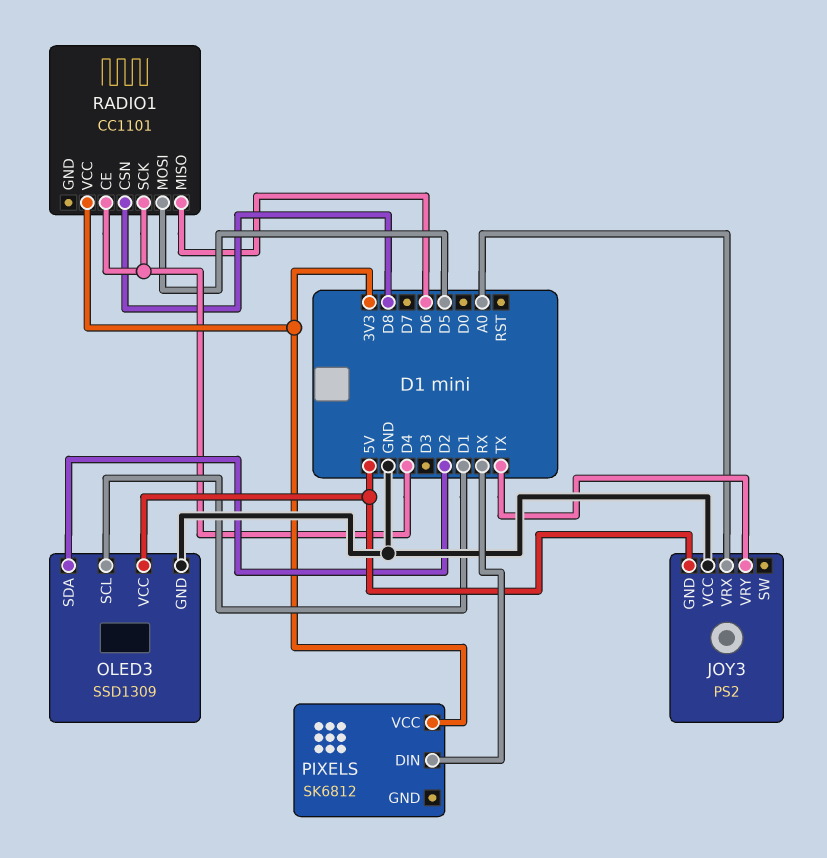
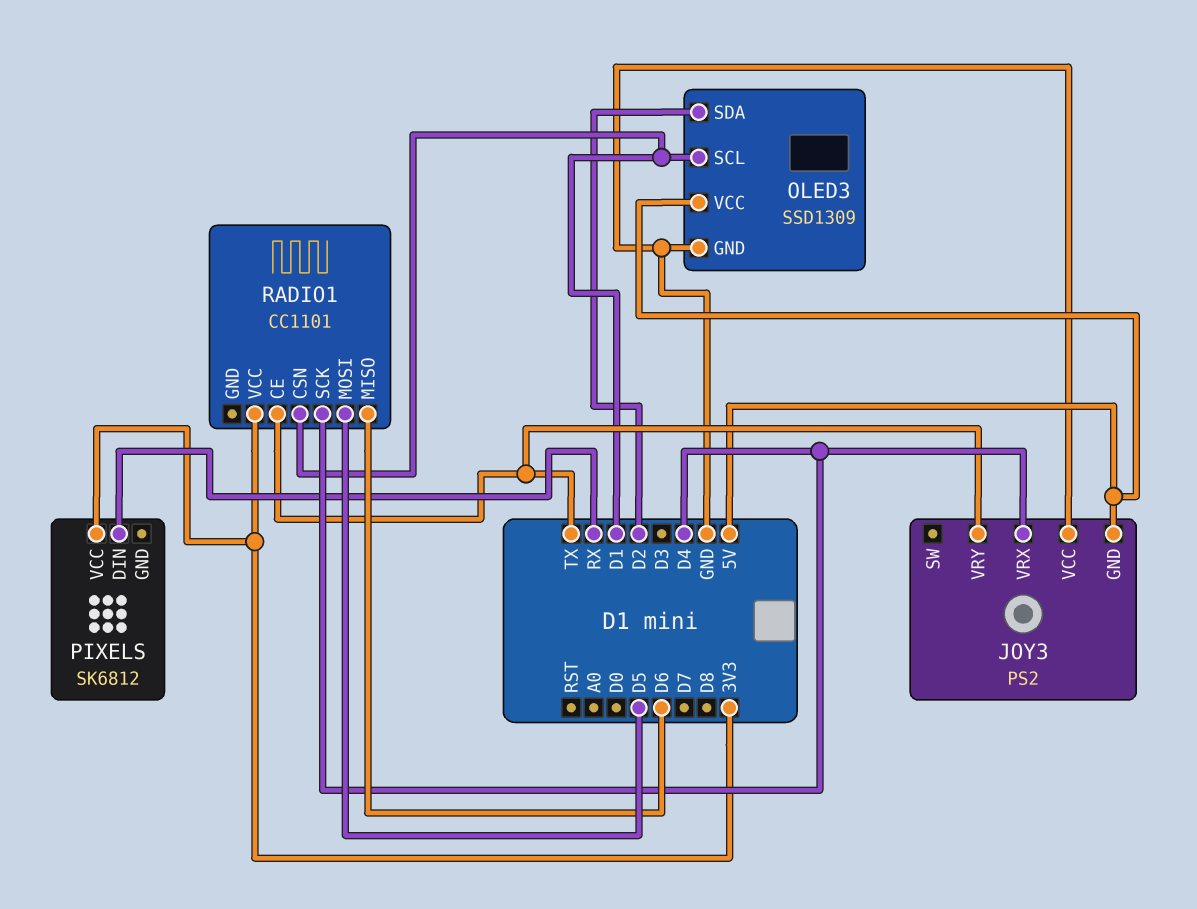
JOY3 pin VRX: A0 -> D4
RADIO1 pin CE: D4 -> TX
RADIO1 pin CSN: D8 -> D1

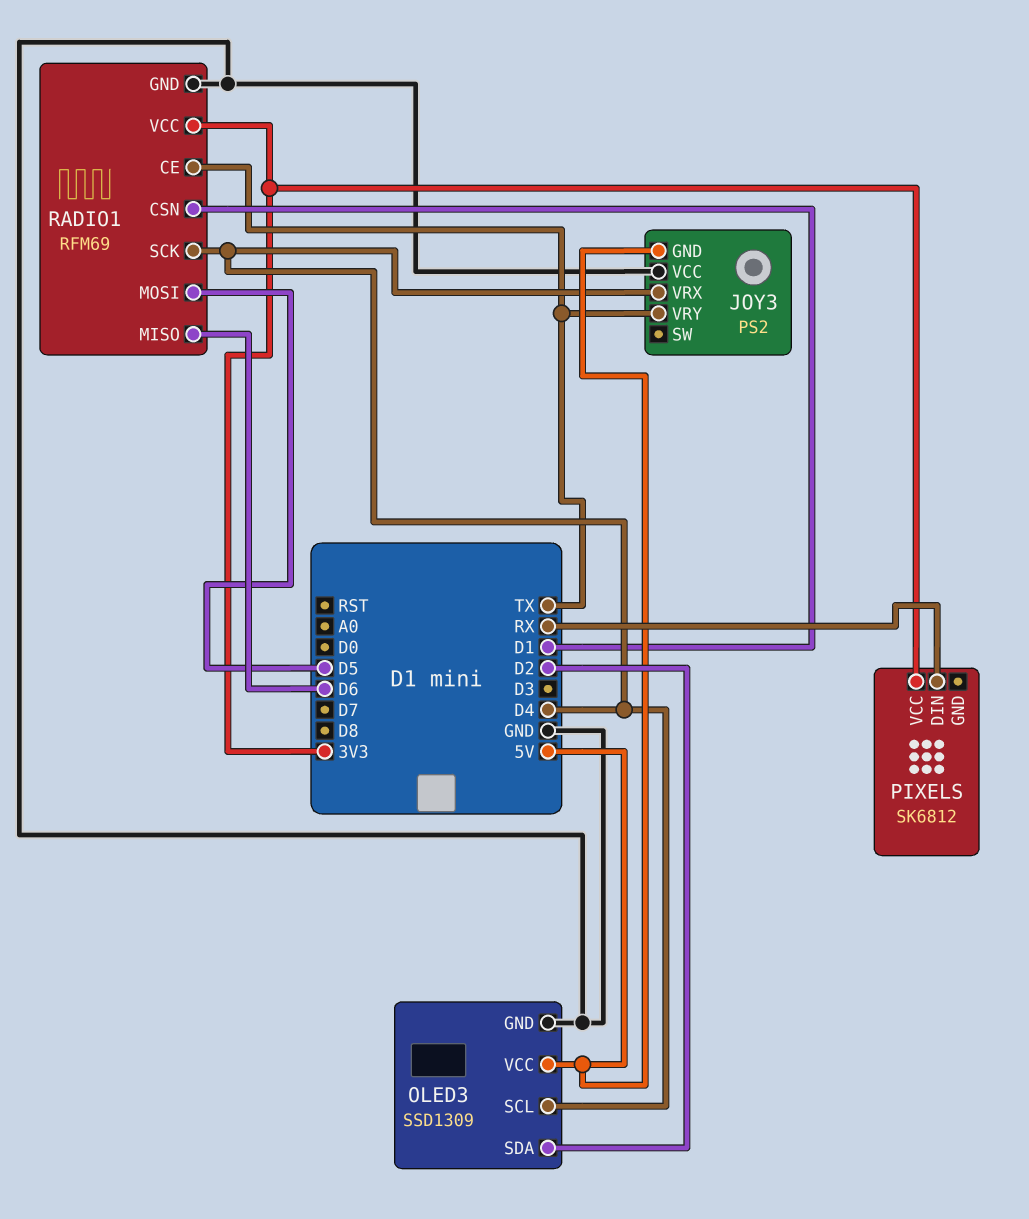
OLED3 pin SCL: D1 -> D4
RADIO1: CC1101 -> RFM69
RADIO1 pin GND: none -> GND

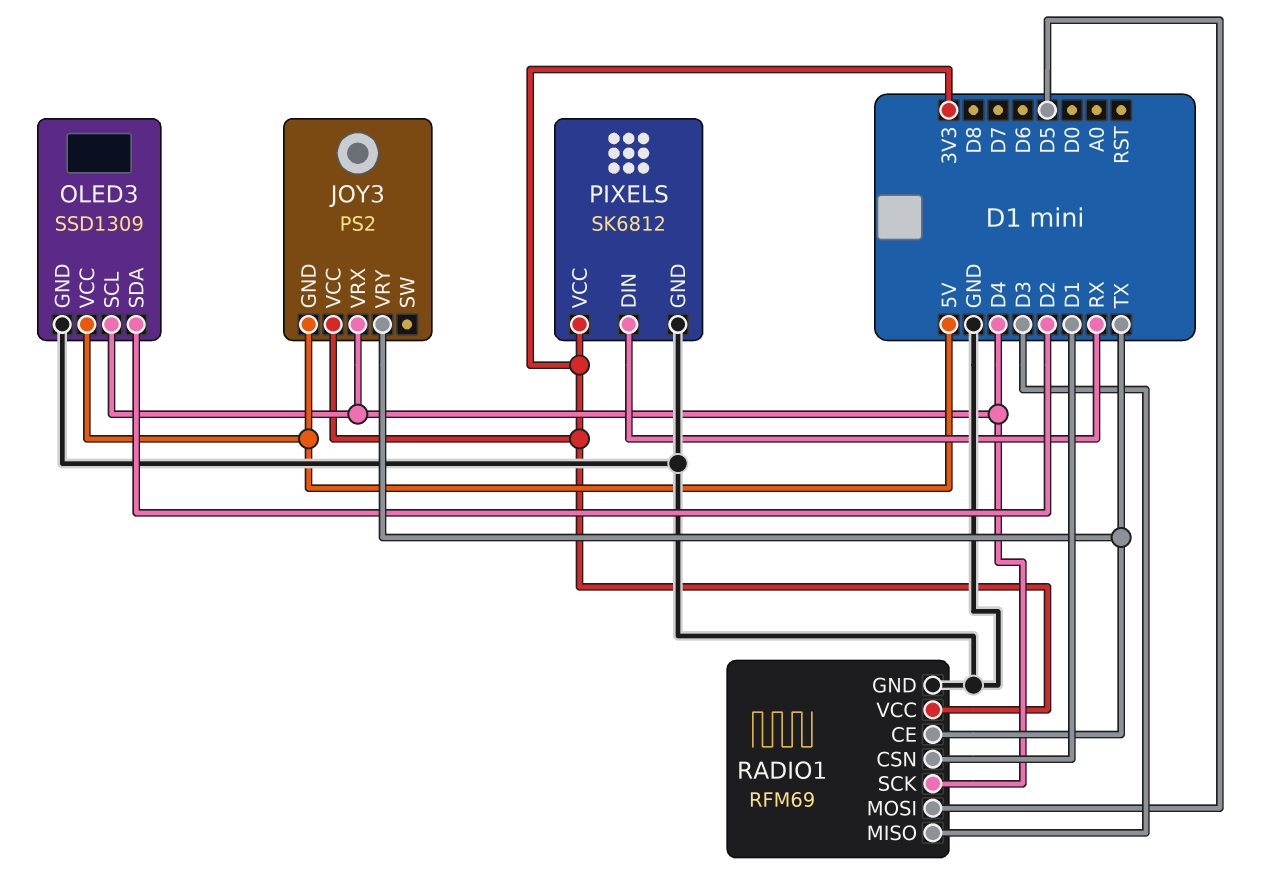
JOY3 pin VCC: GND -> 3V3
PIXELS pin GND: none -> GND
RADIO1 pin MISO: D6 -> D3

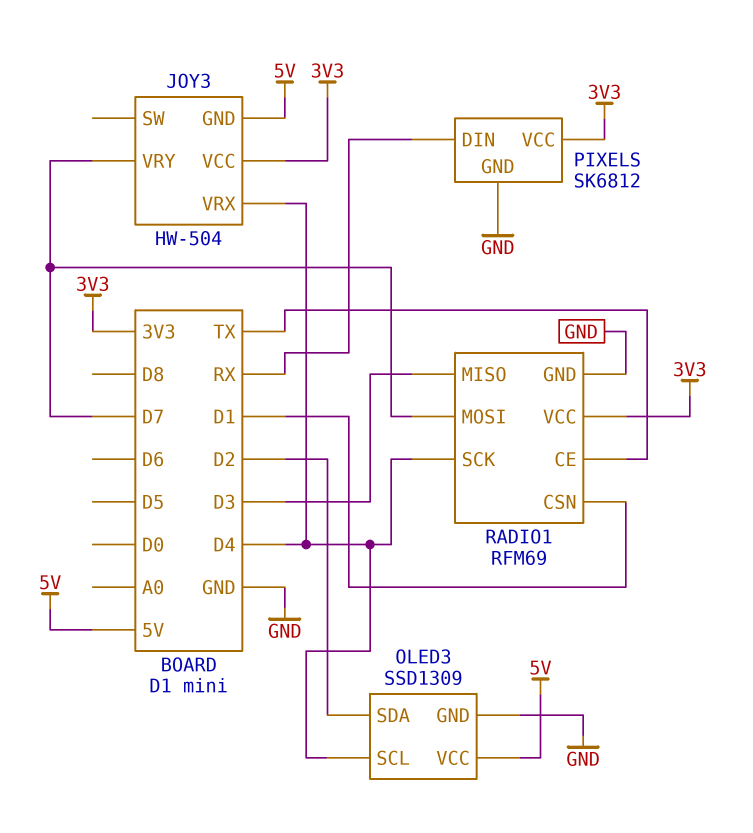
JOY3: PS2 -> HW-504
JOY3 pin VRY: TX -> D7
RADIO1 pin MOSI: D5 -> D7

